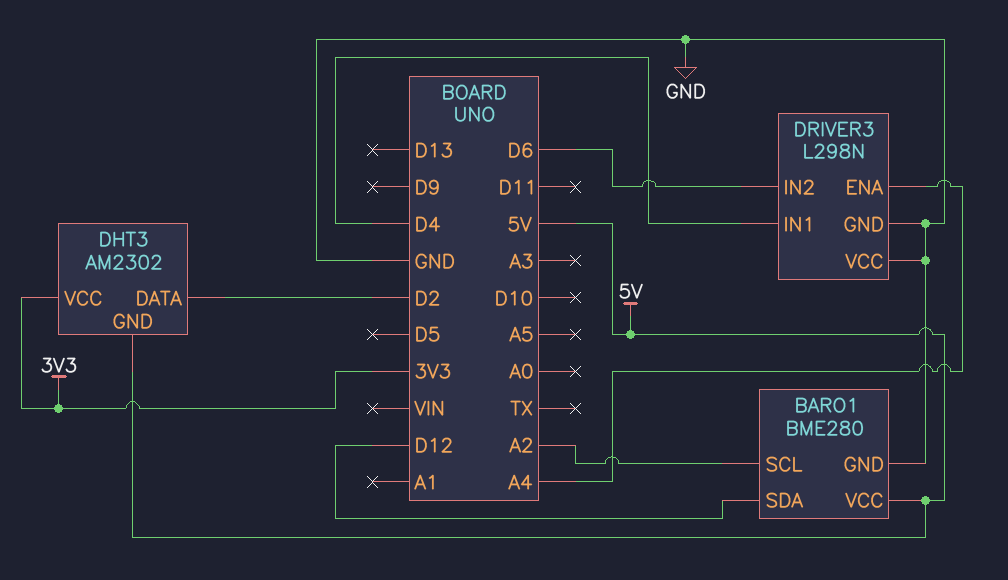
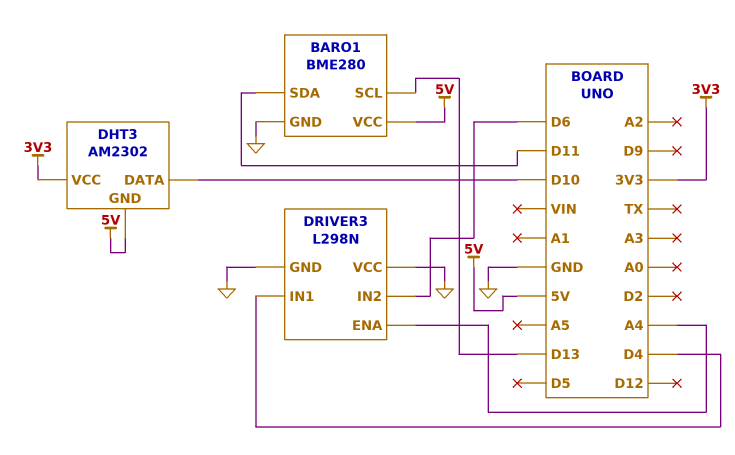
BARO1 pin SCL: A2 -> D13
BARO1 pin SDA: D12 -> D11
DHT3 pin DATA: D2 -> D10

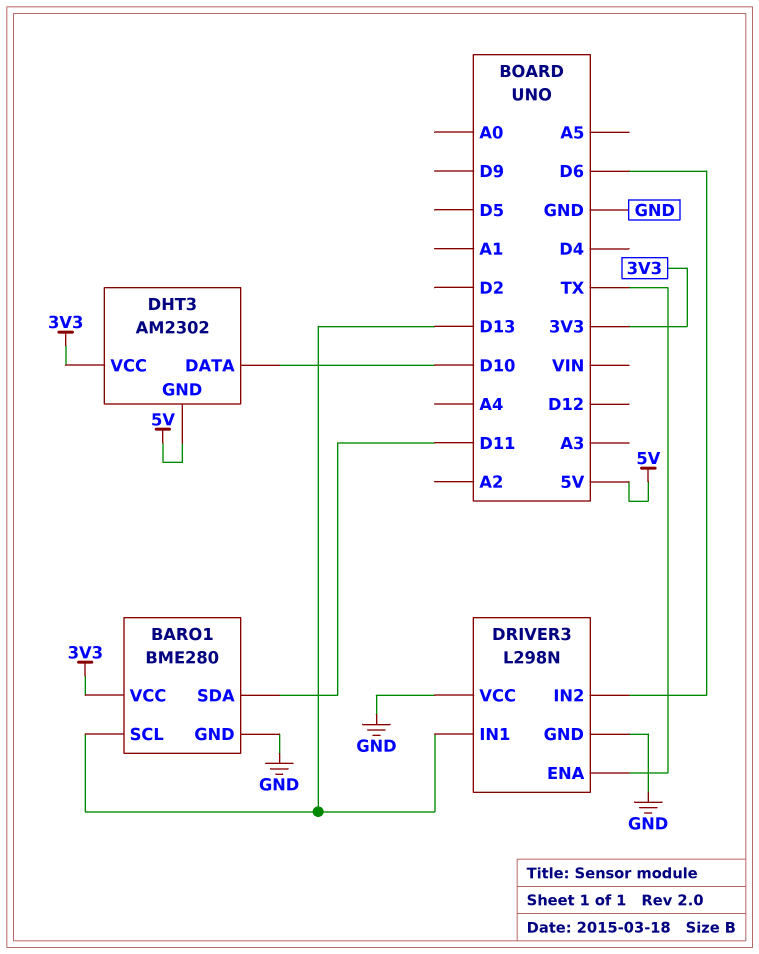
BARO1 pin VCC: 5V -> 3V3
DRIVER3 pin ENA: A4 -> TX
DRIVER3 pin IN1: D4 -> D13

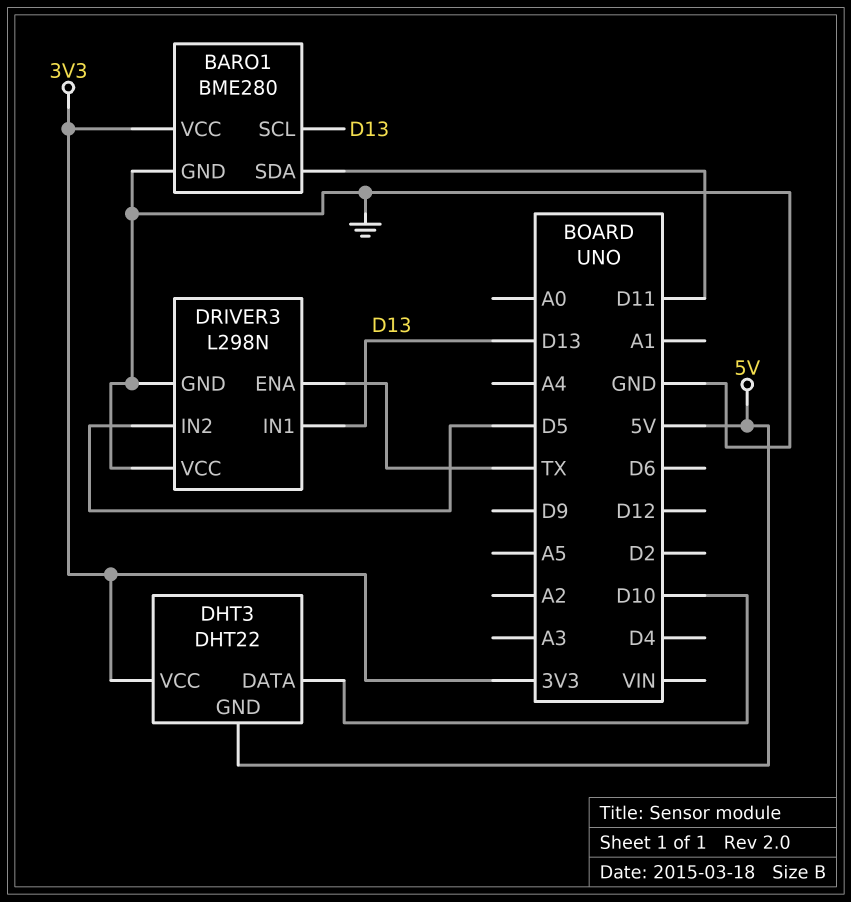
DHT3: AM2302 -> DHT22
DRIVER3 pin IN2: D6 -> D5

